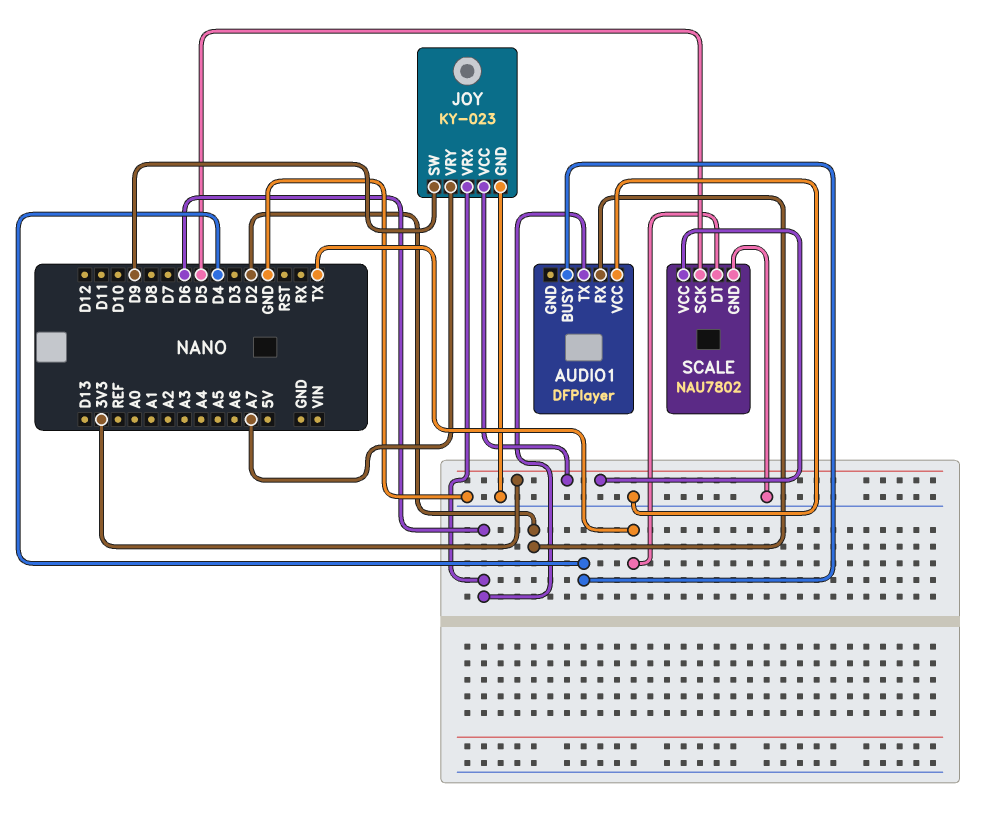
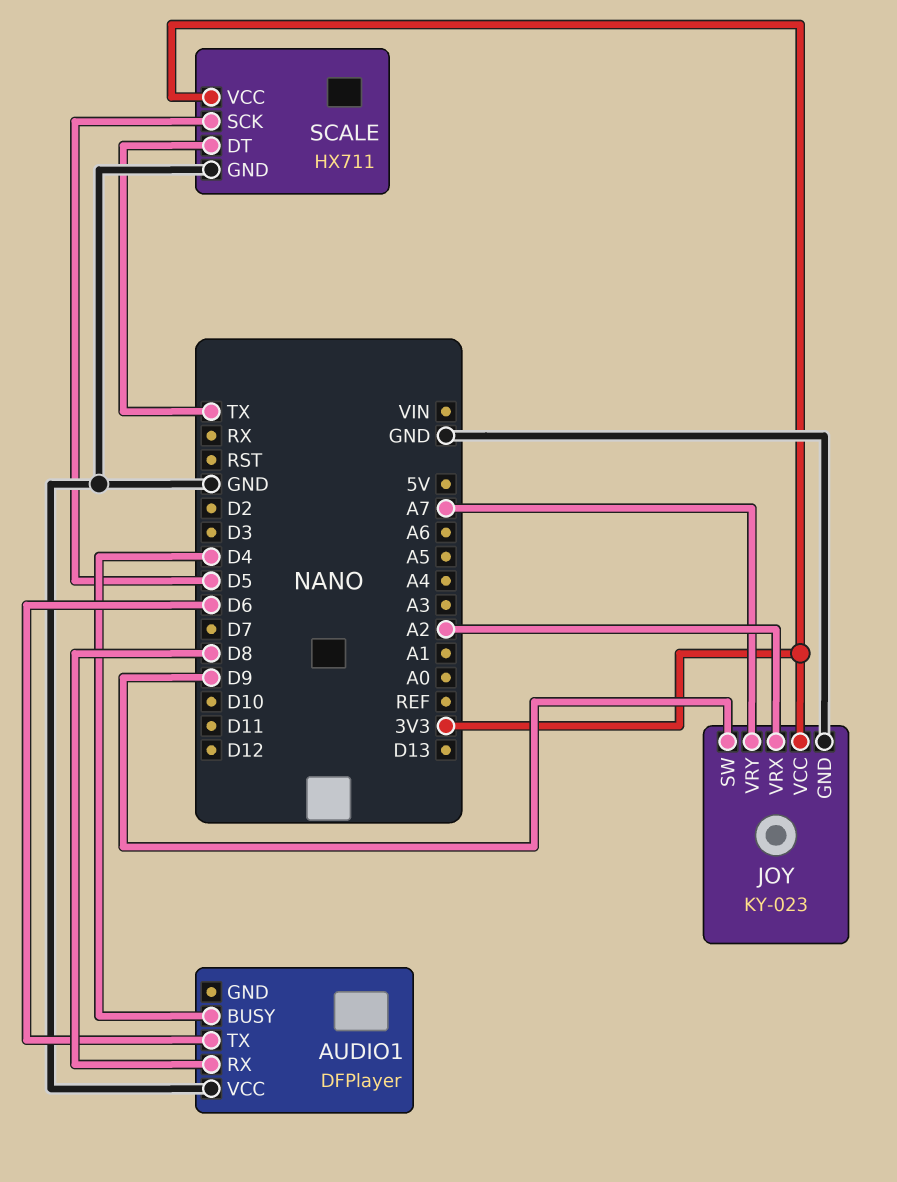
AUDIO1 pin RX: D2 -> D8
JOY pin VRX: D6 -> A2
SCALE: NAU7802 -> HX711

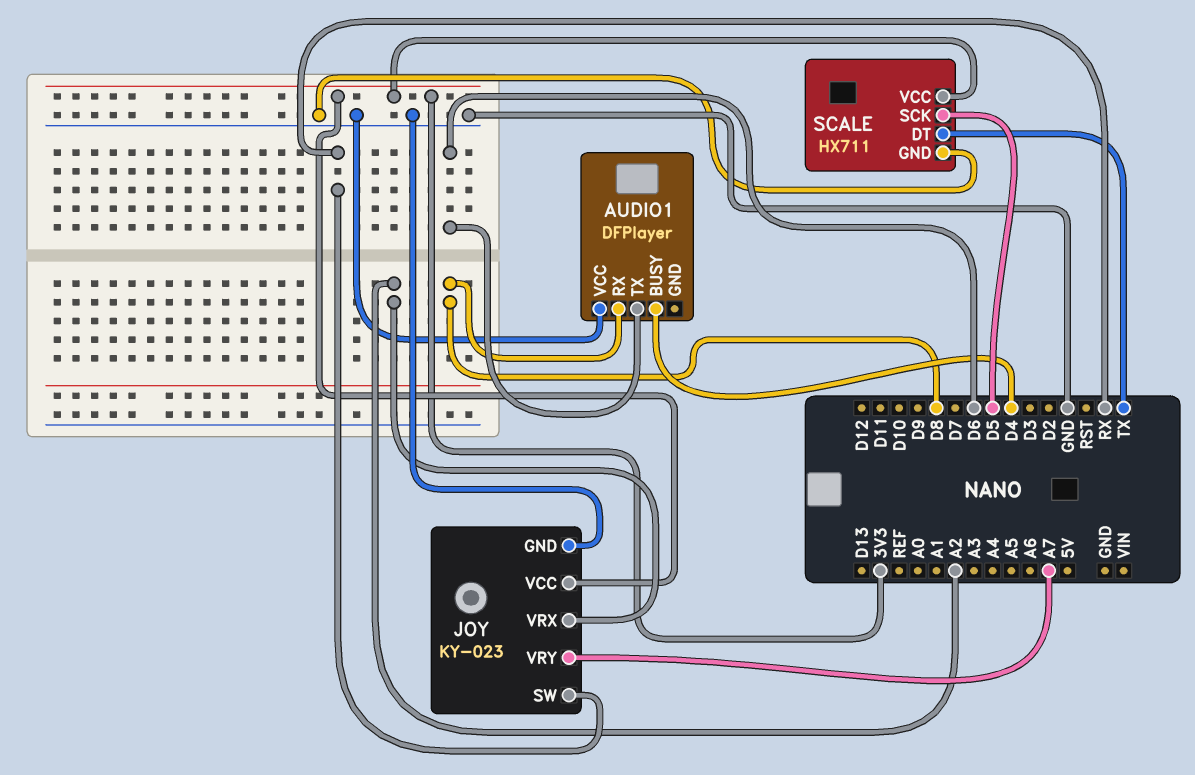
JOY pin SW: D9 -> RX

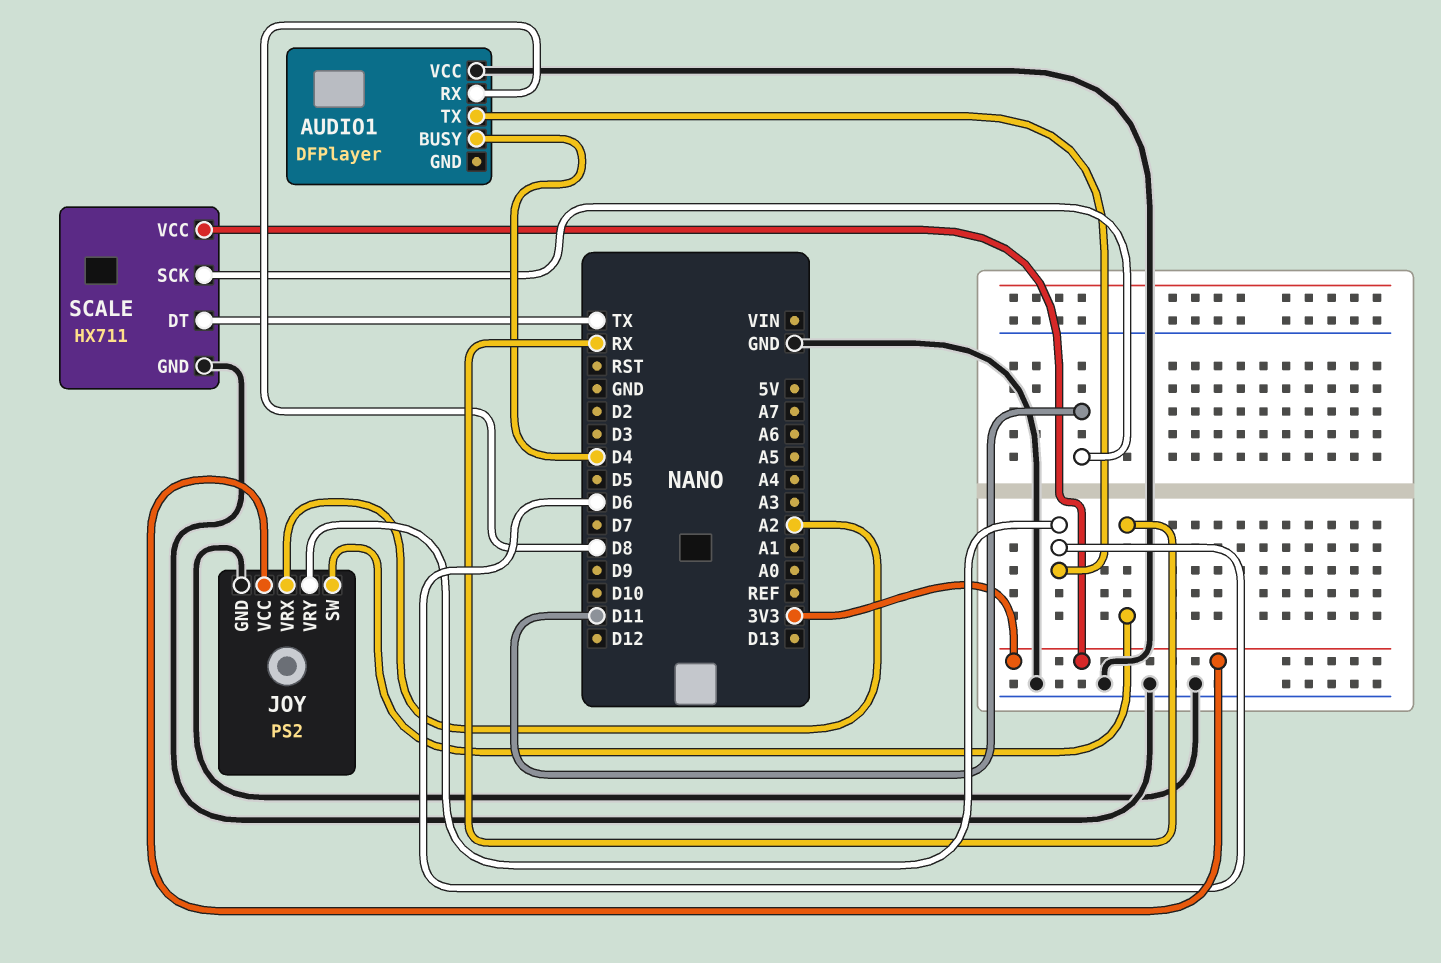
JOY: KY-023 -> PS2
JOY pin VRY: A7 -> D6
SCALE pin SCK: D5 -> D11

